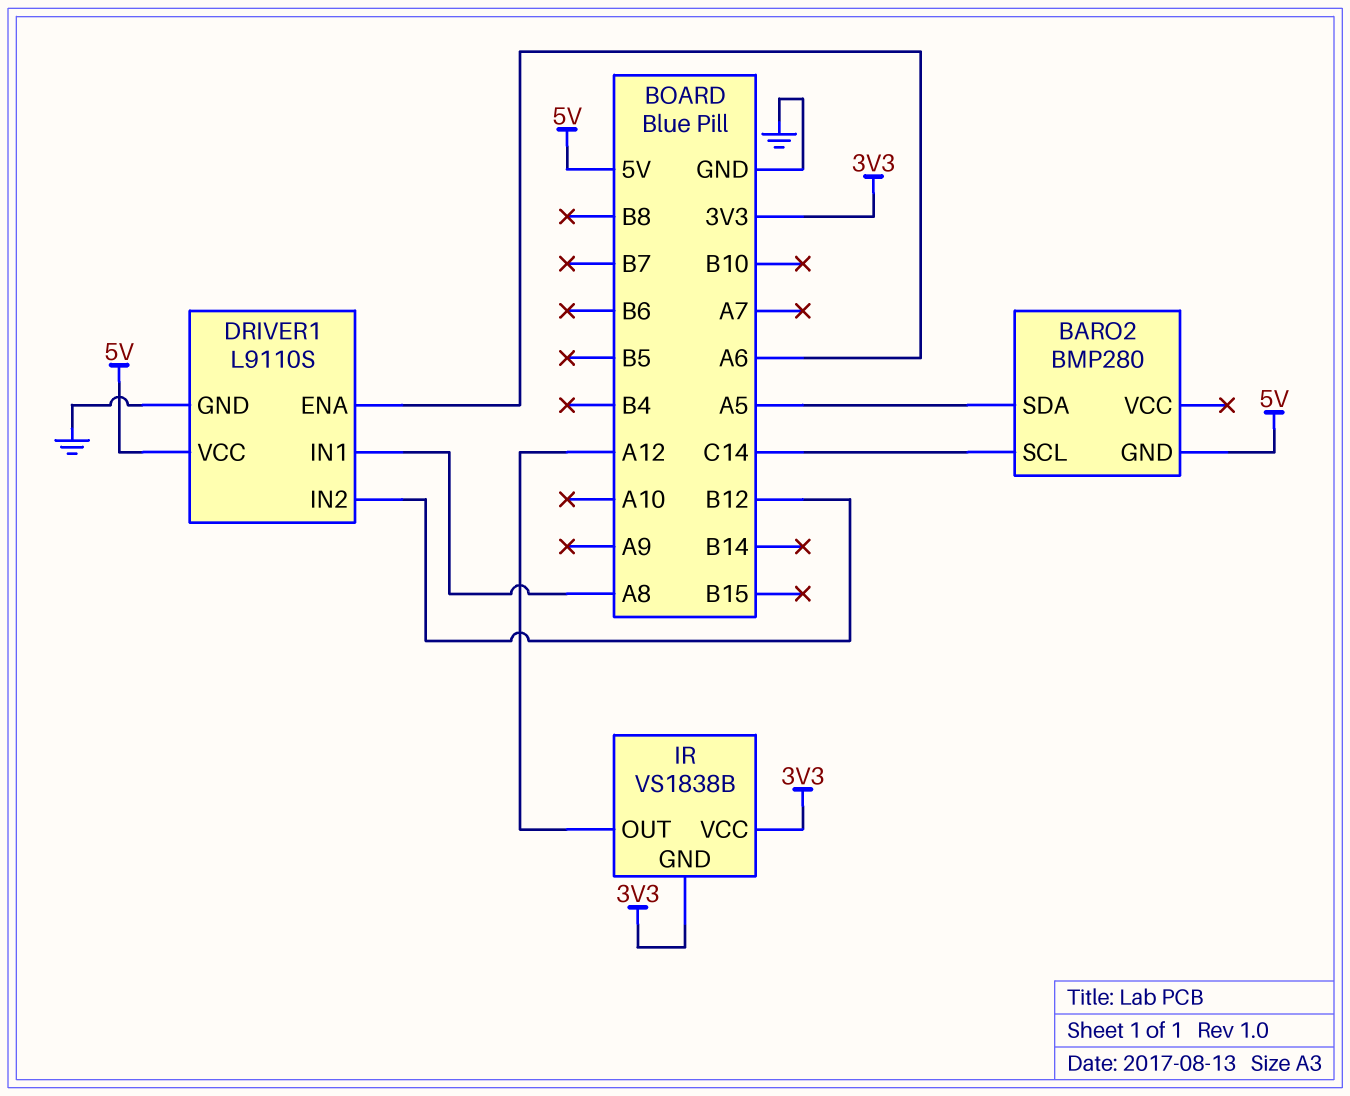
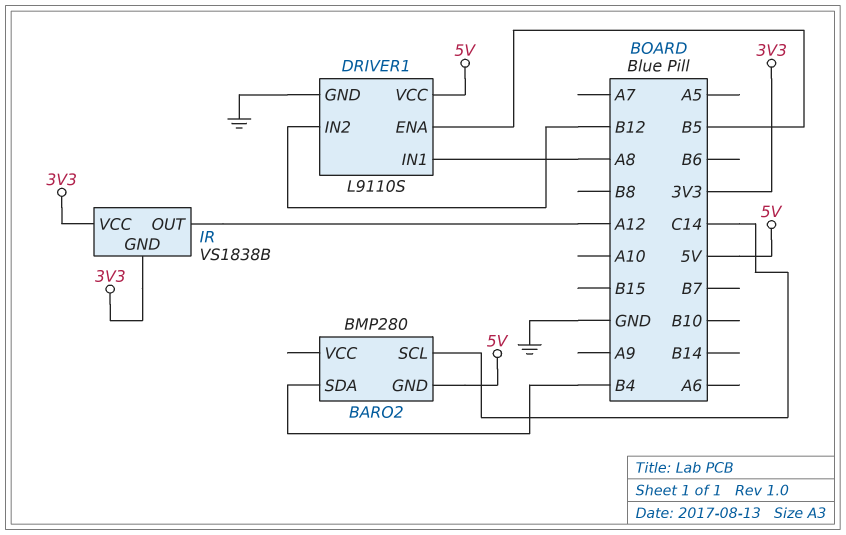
BARO2 pin SDA: A5 -> B4
DRIVER1 pin ENA: A6 -> B5

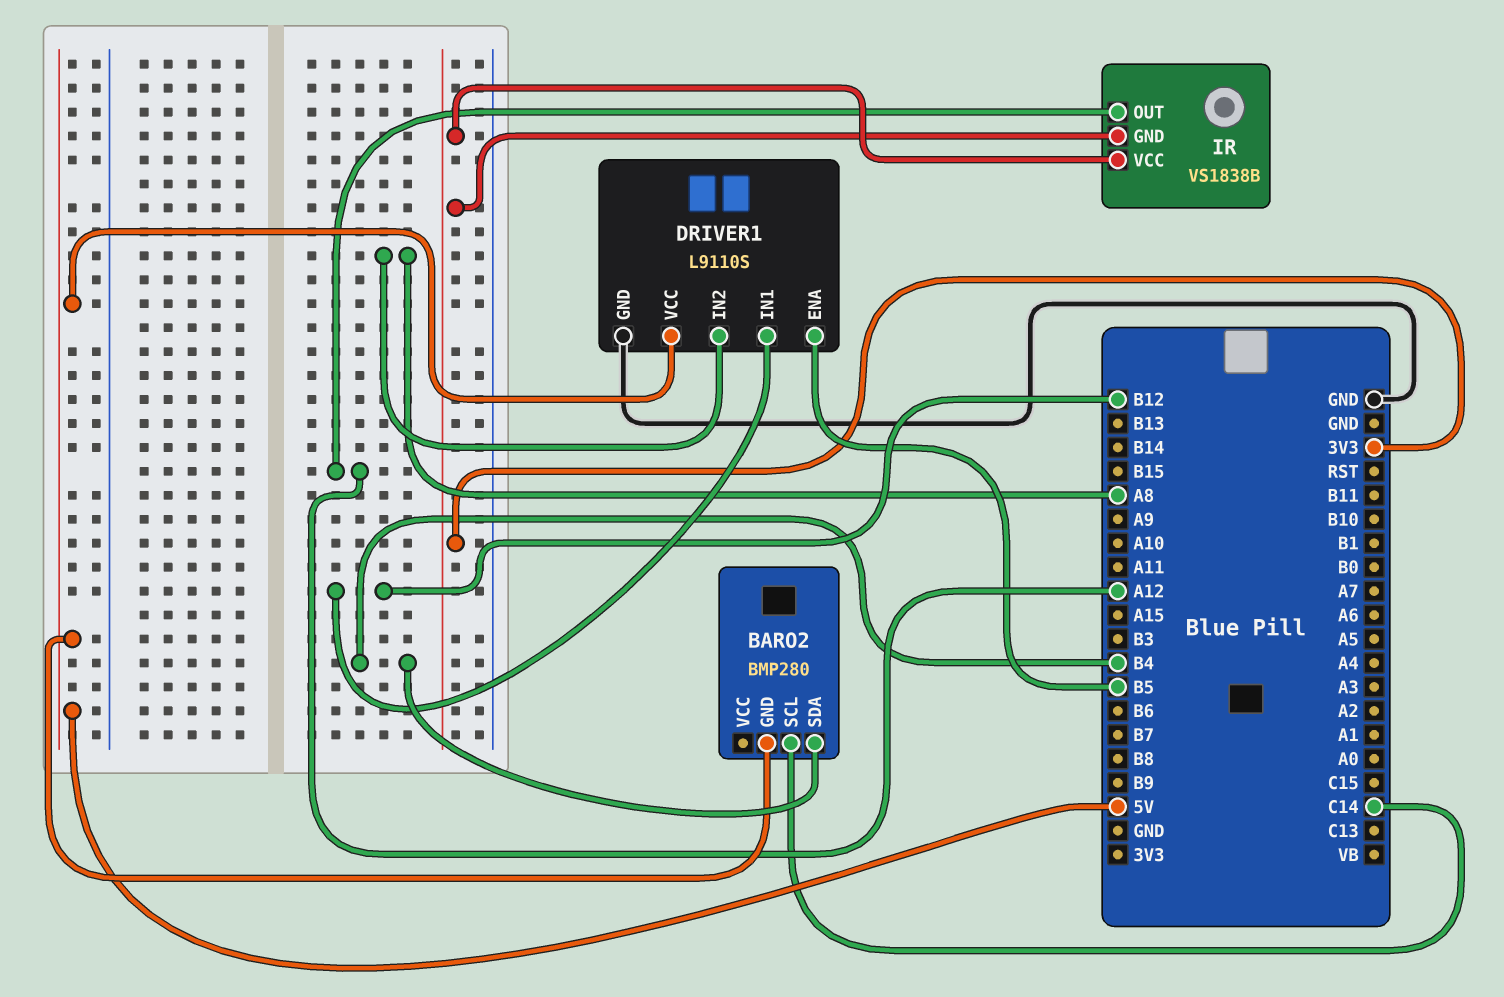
DRIVER1 pin IN1: A8 -> B12
DRIVER1 pin IN2: B12 -> A8

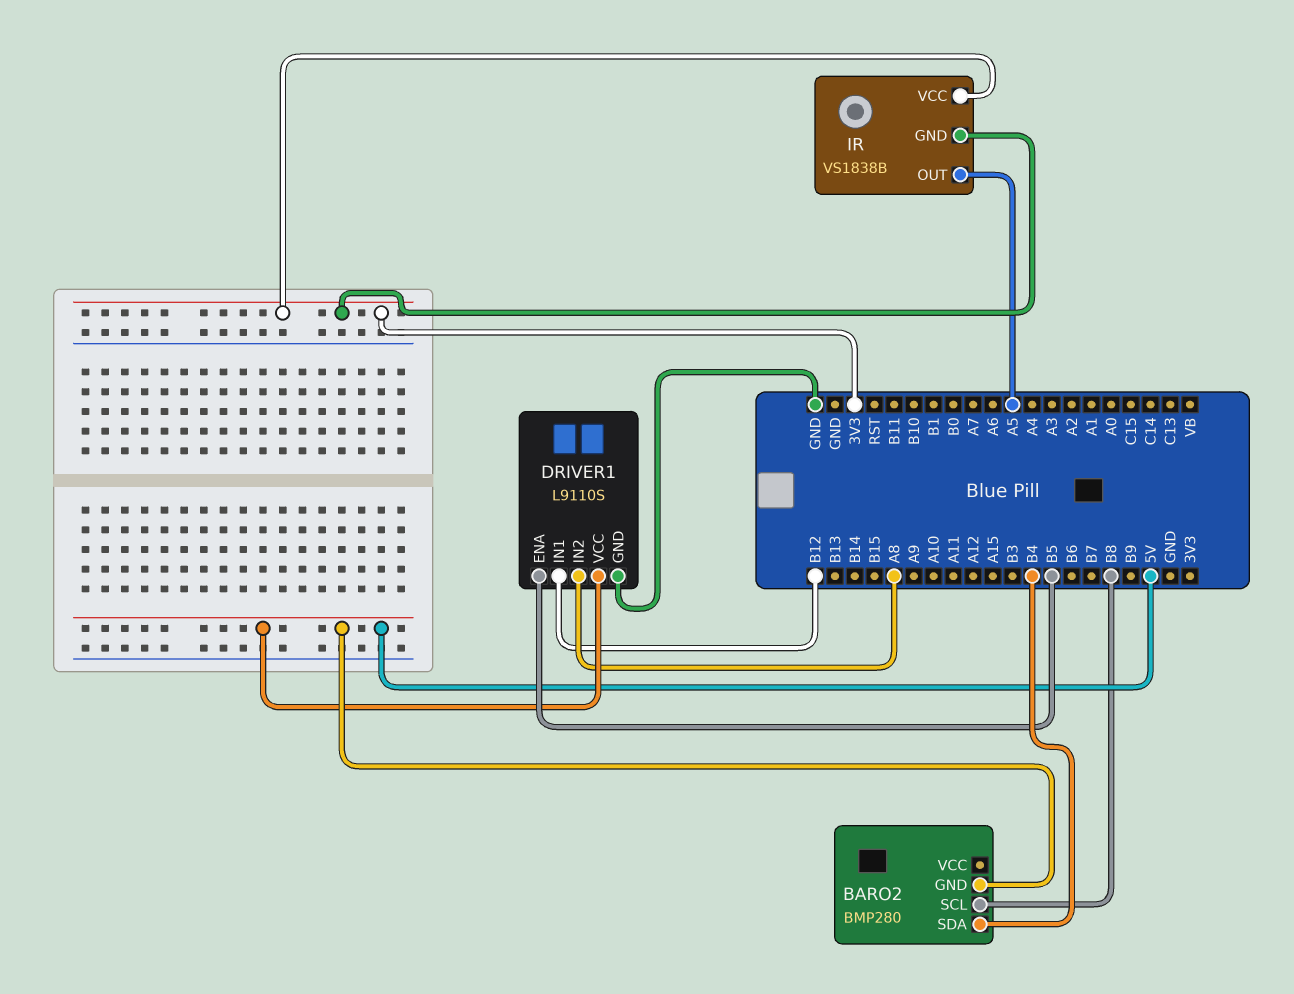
BARO2 pin SCL: C14 -> B8
IR pin OUT: A12 -> A5

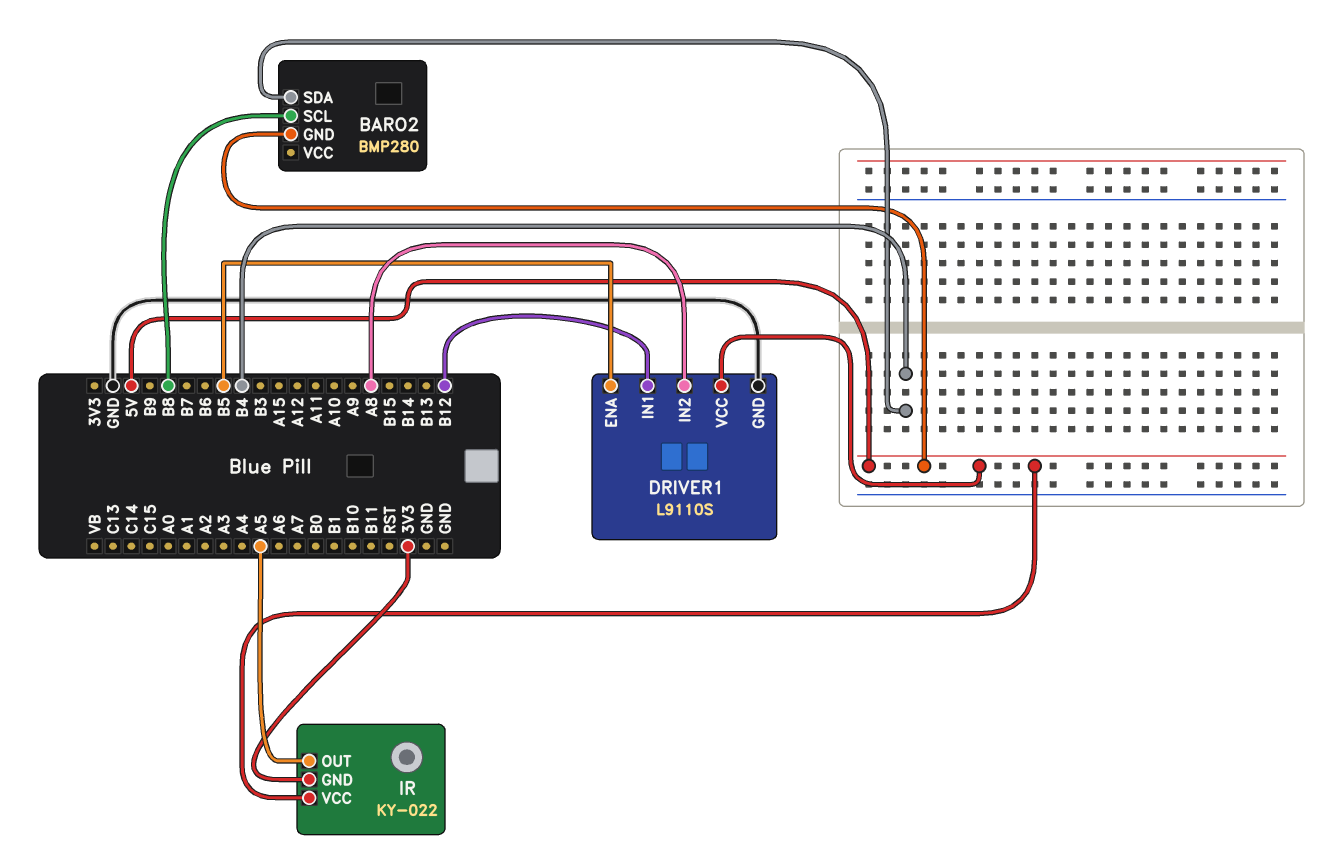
IR: VS1838B -> KY-022
IR pin VCC: 3V3 -> 5V

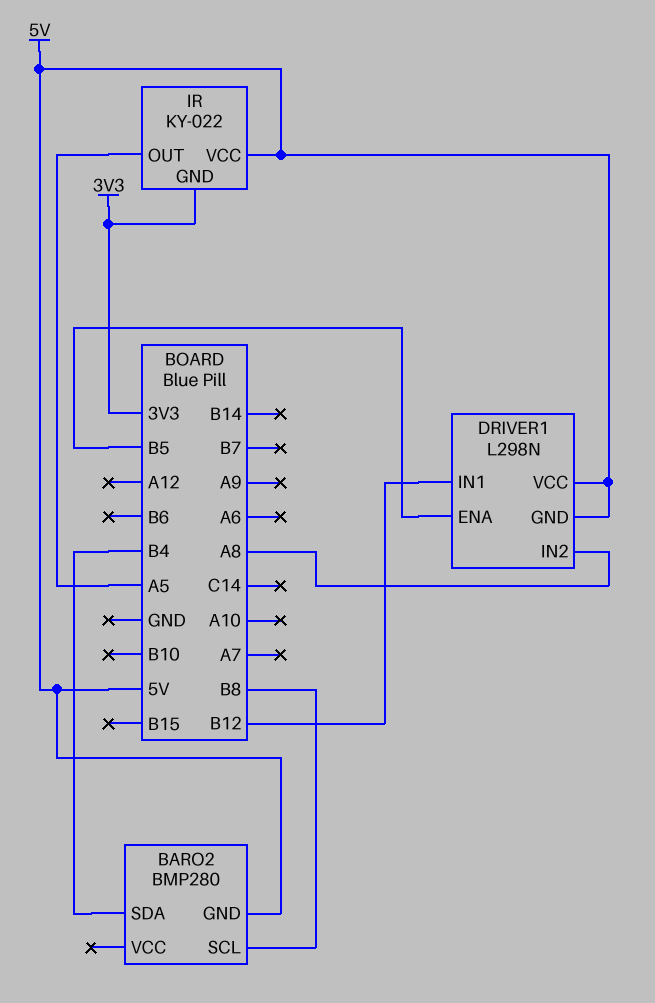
DRIVER1: L9110S -> L298N
DRIVER1 pin GND: GND -> 5V

